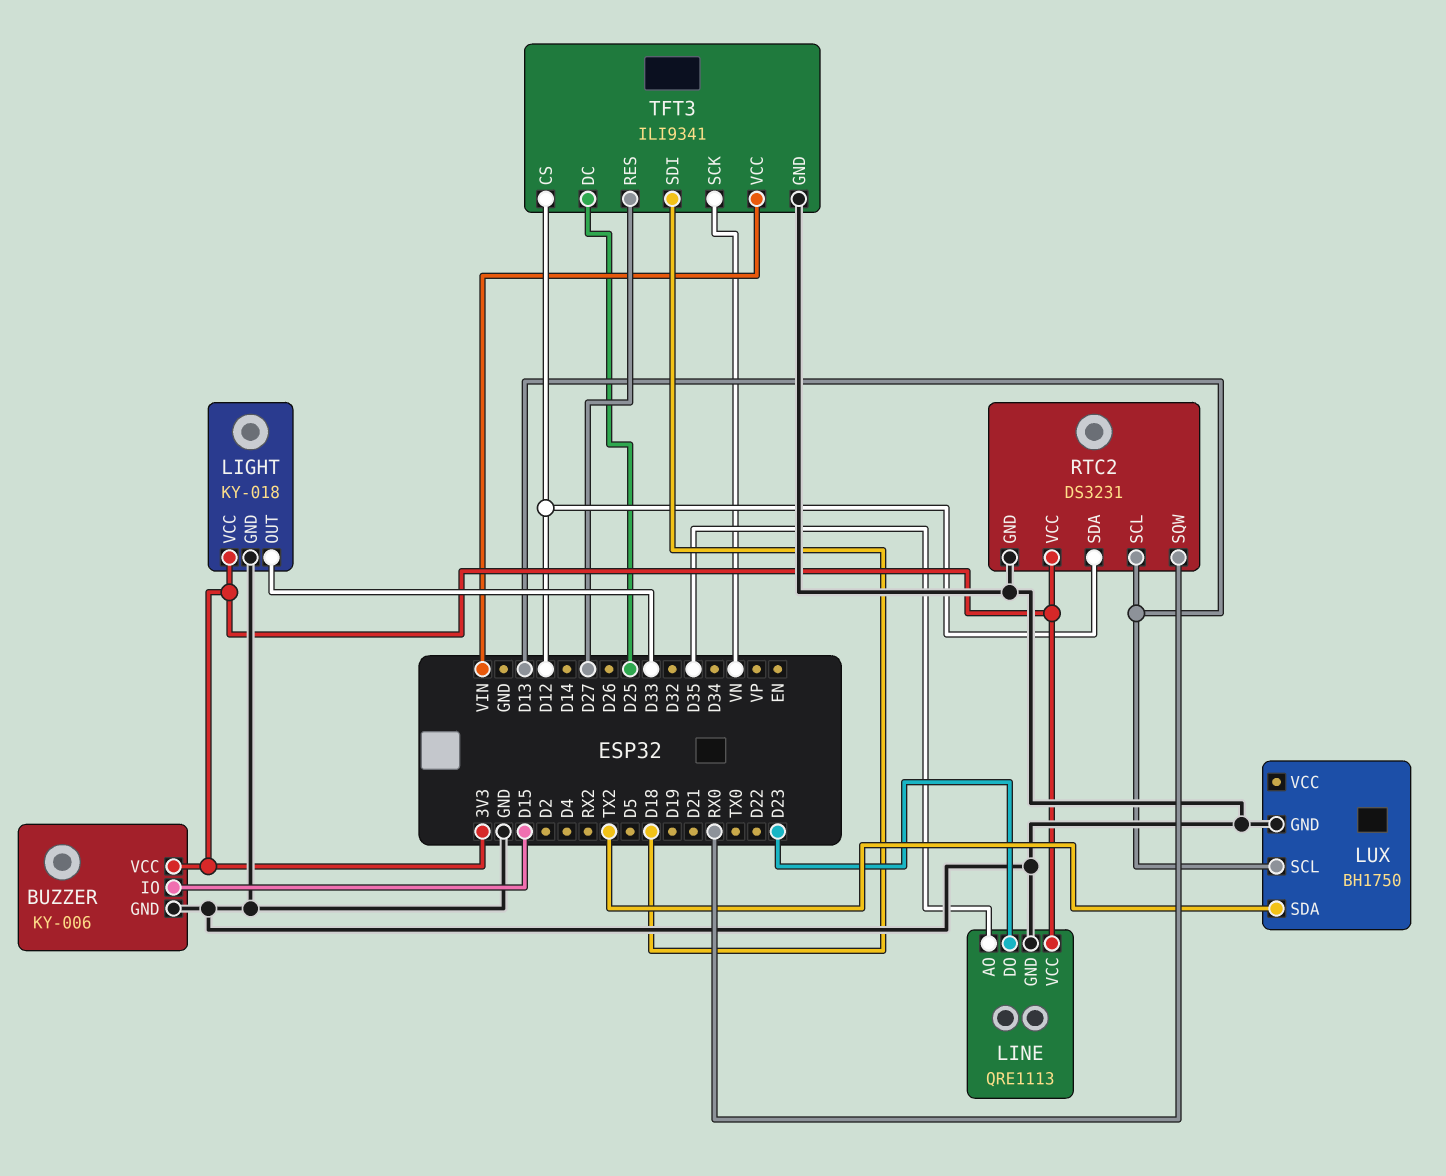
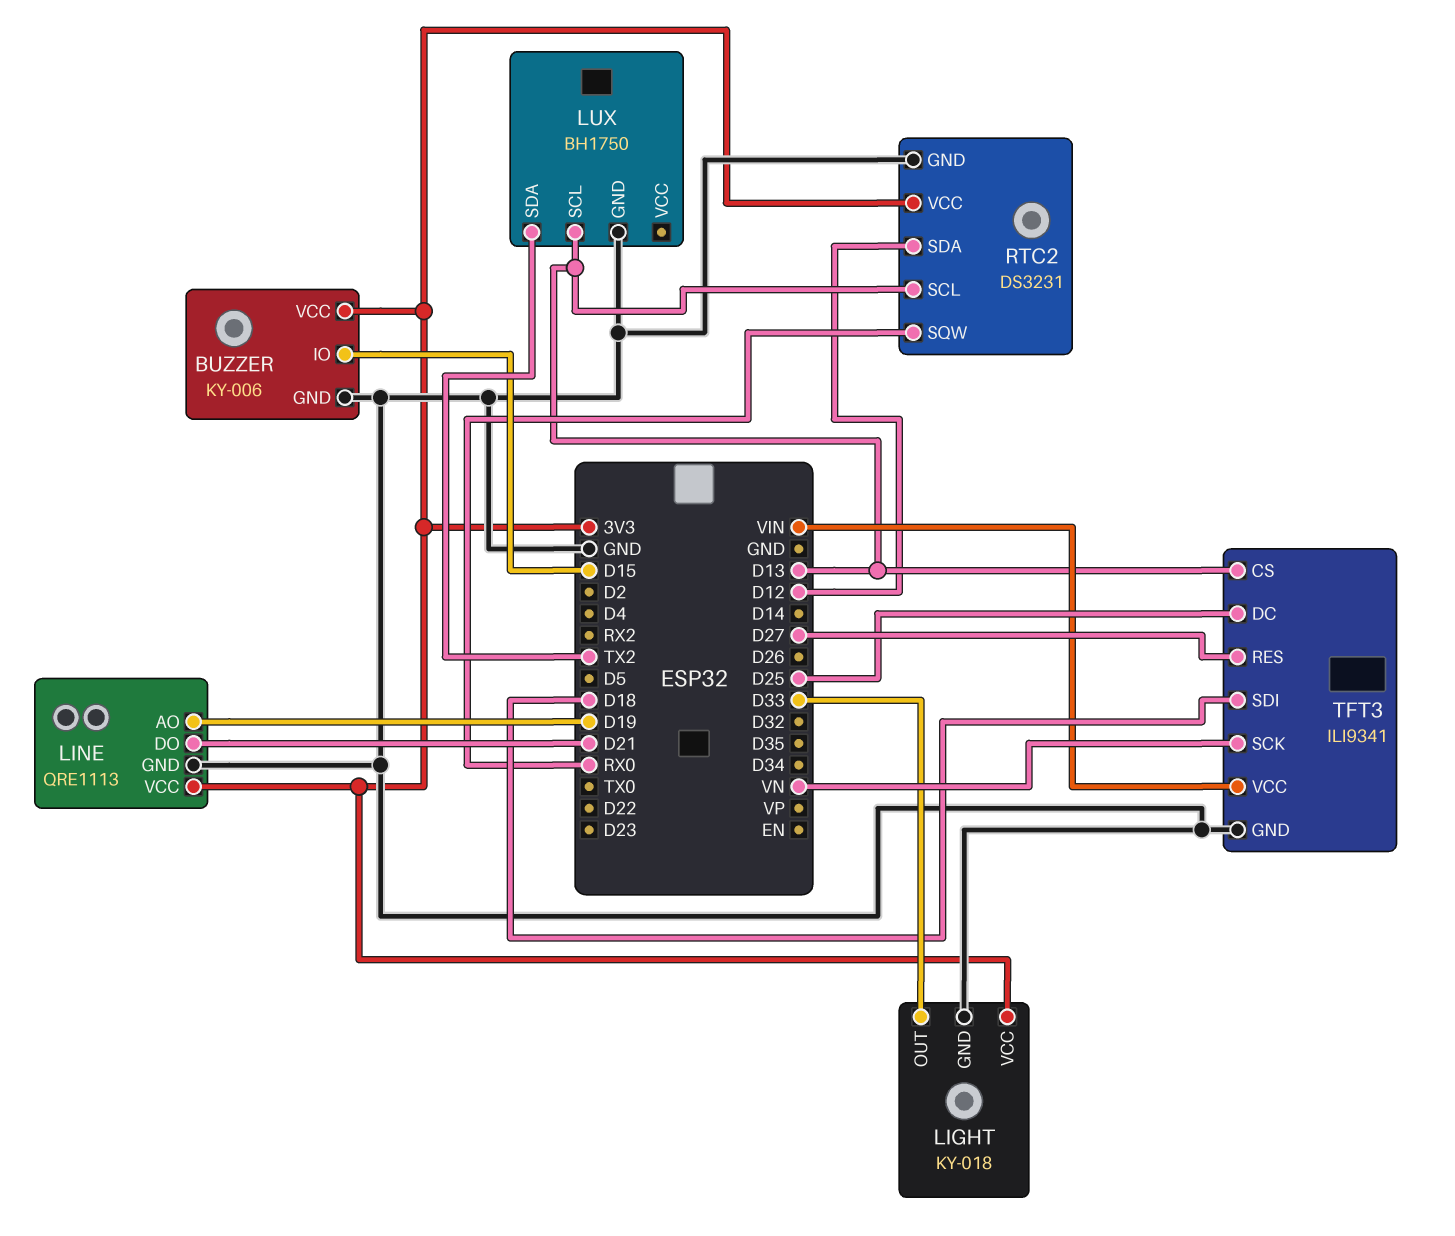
LINE pin AO: D35 -> D19
LINE pin DO: D23 -> D21
TFT3 pin CS: D12 -> D13

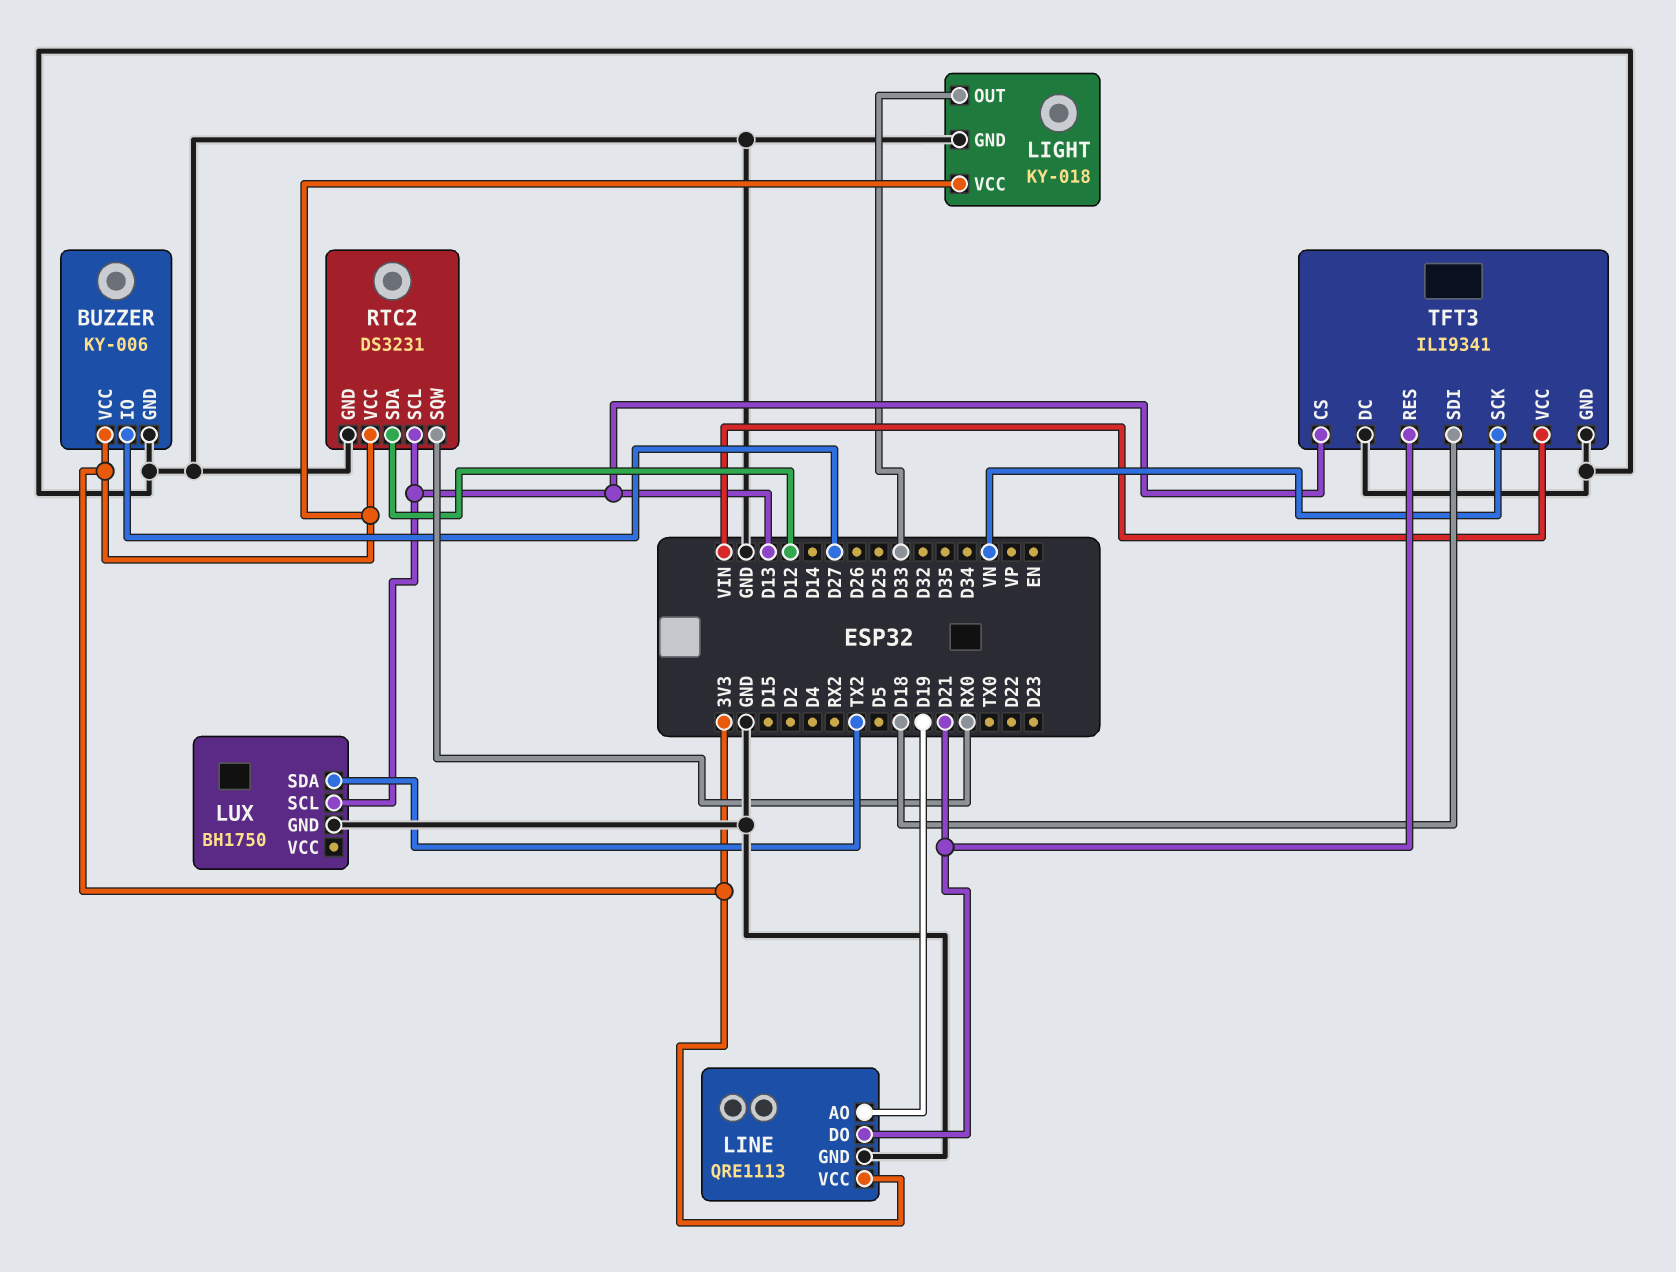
BUZZER pin IO: D15 -> D27
TFT3 pin DC: D25 -> GND
TFT3 pin RES: D27 -> D21

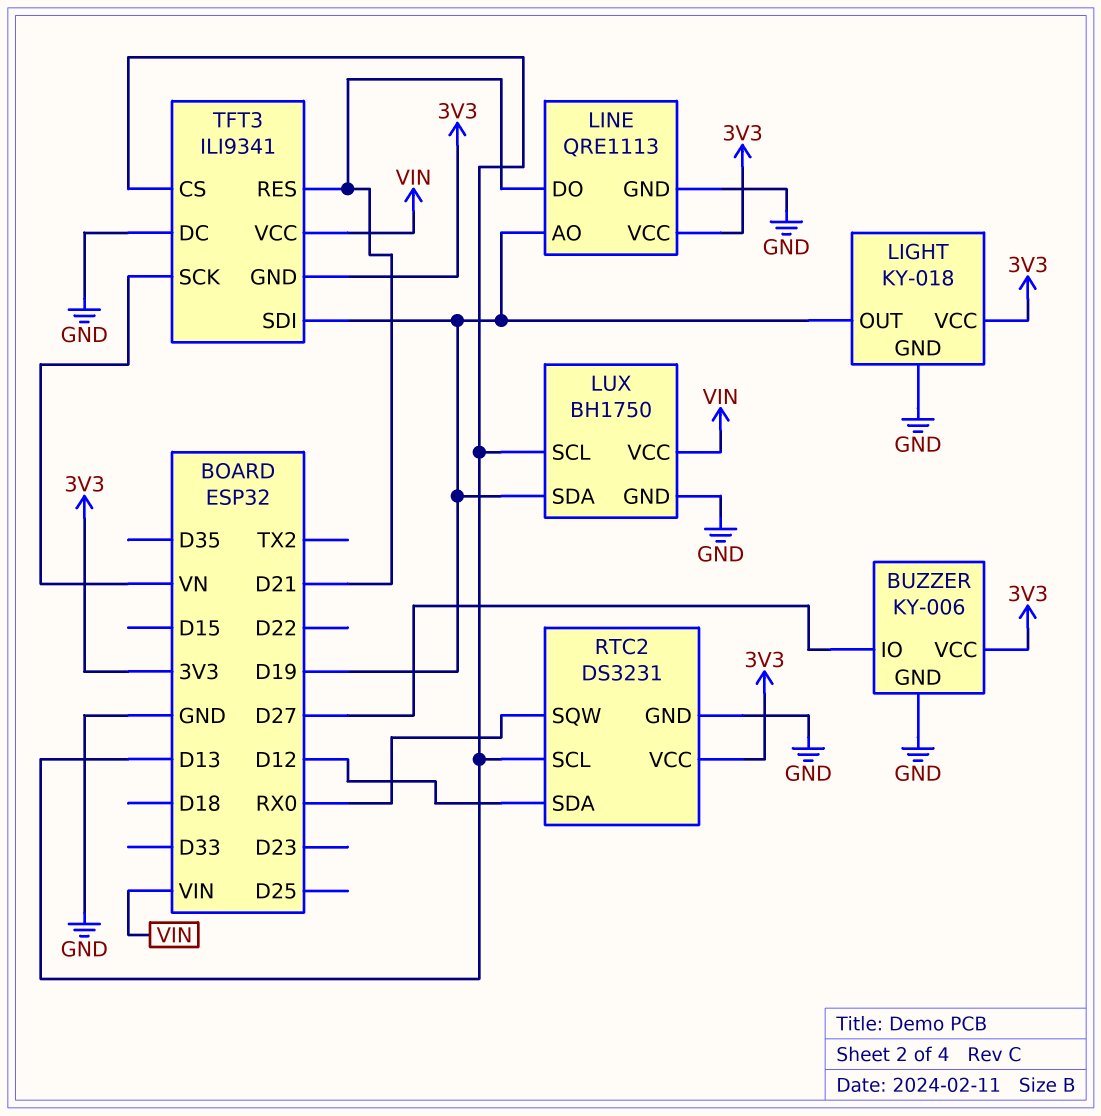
LIGHT pin OUT: D33 -> D19
LUX pin SDA: TX2 -> D19
LUX pin VCC: none -> VIN
TFT3 pin GND: GND -> 3V3
TFT3 pin SDI: D18 -> D19

